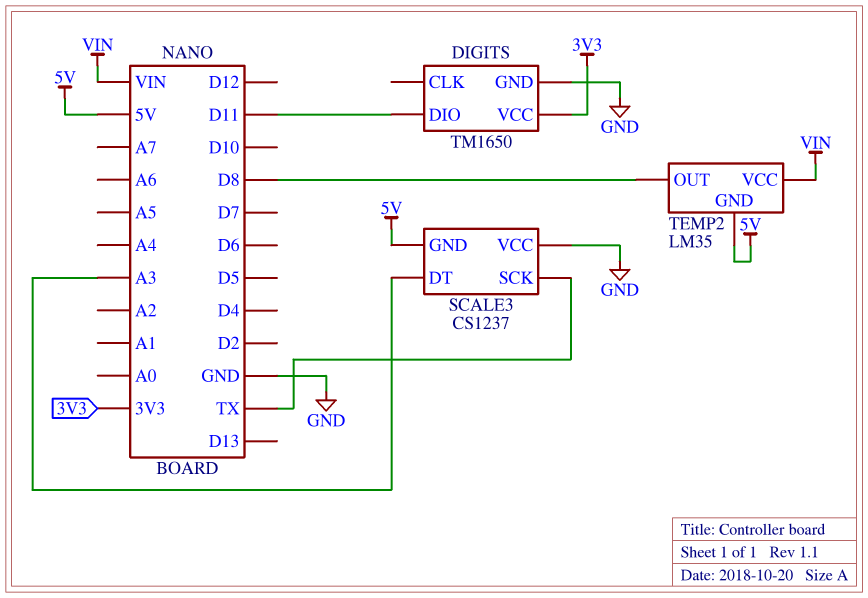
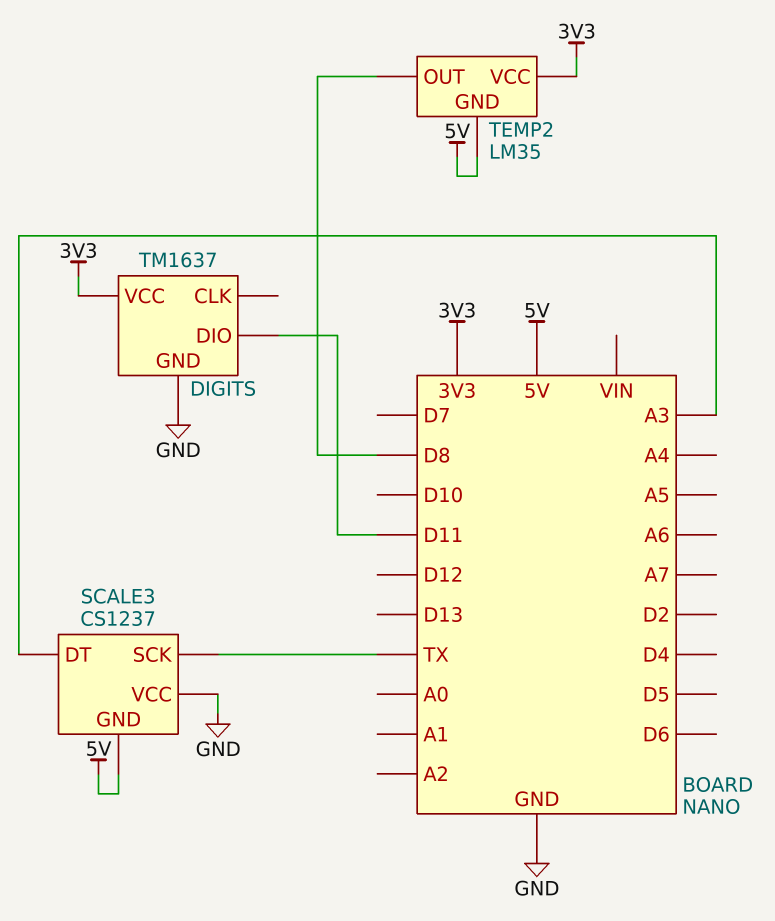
DIGITS: TM1650 -> TM1637
TEMP2 pin VCC: VIN -> 3V3

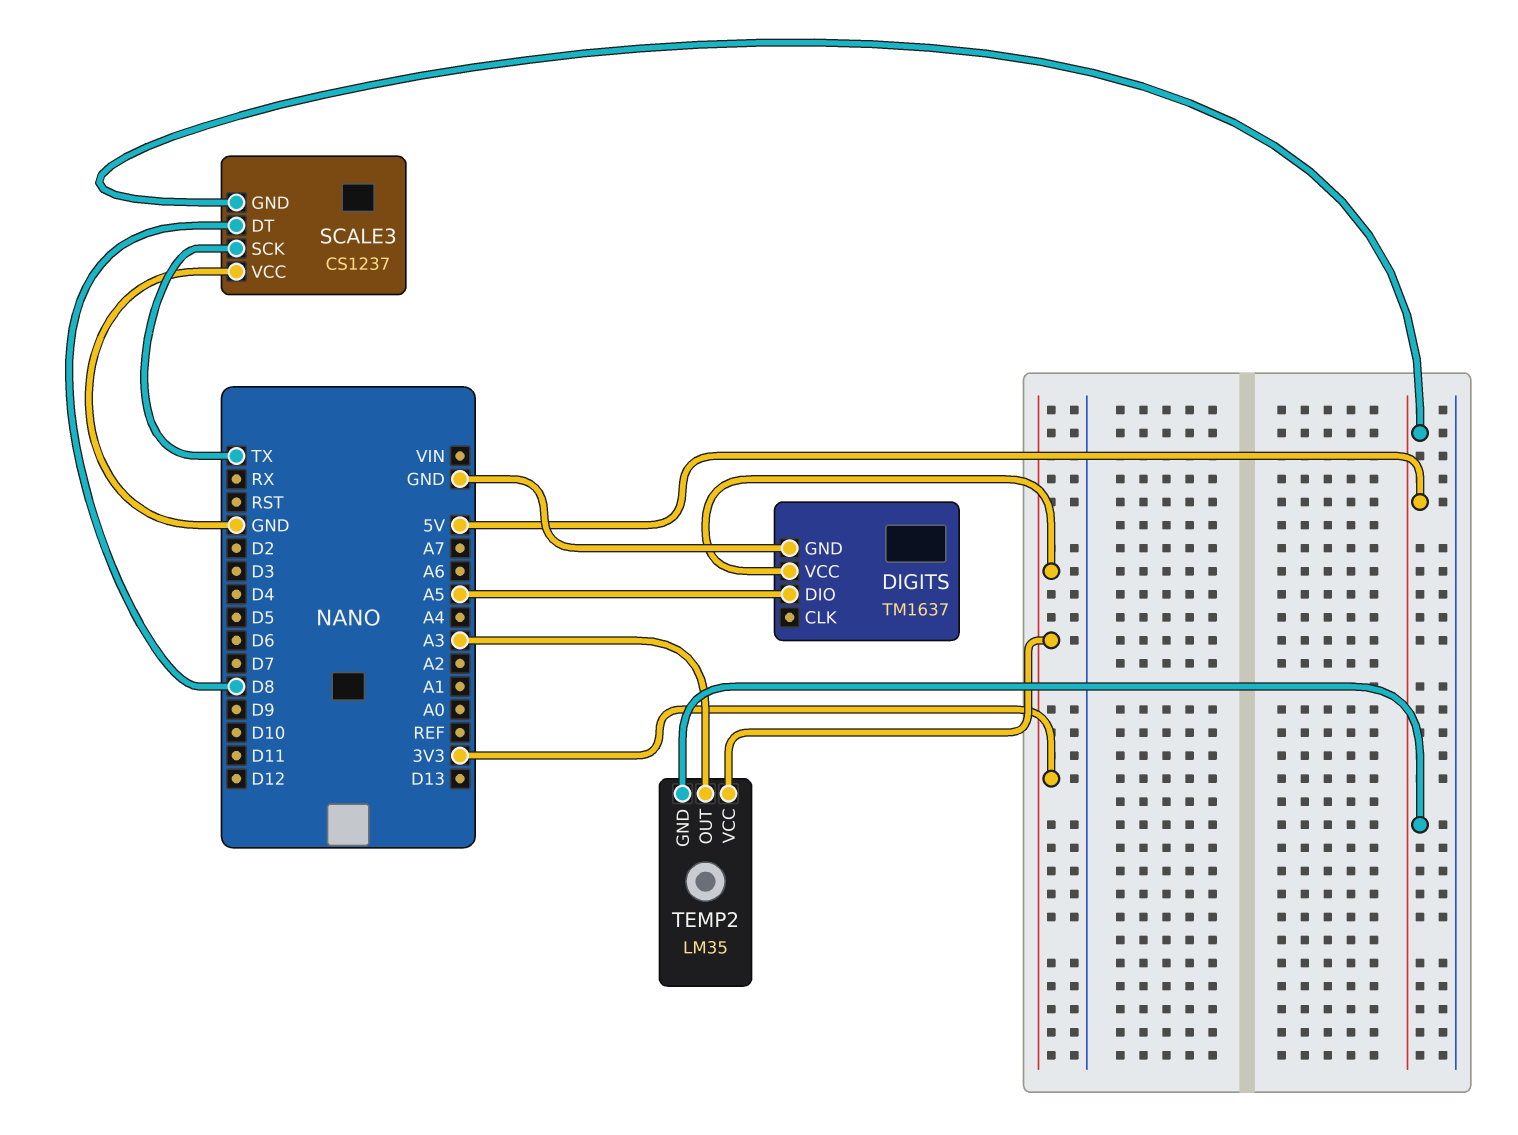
DIGITS pin DIO: D11 -> A5
SCALE3 pin DT: A3 -> D8
TEMP2 pin OUT: D8 -> A3

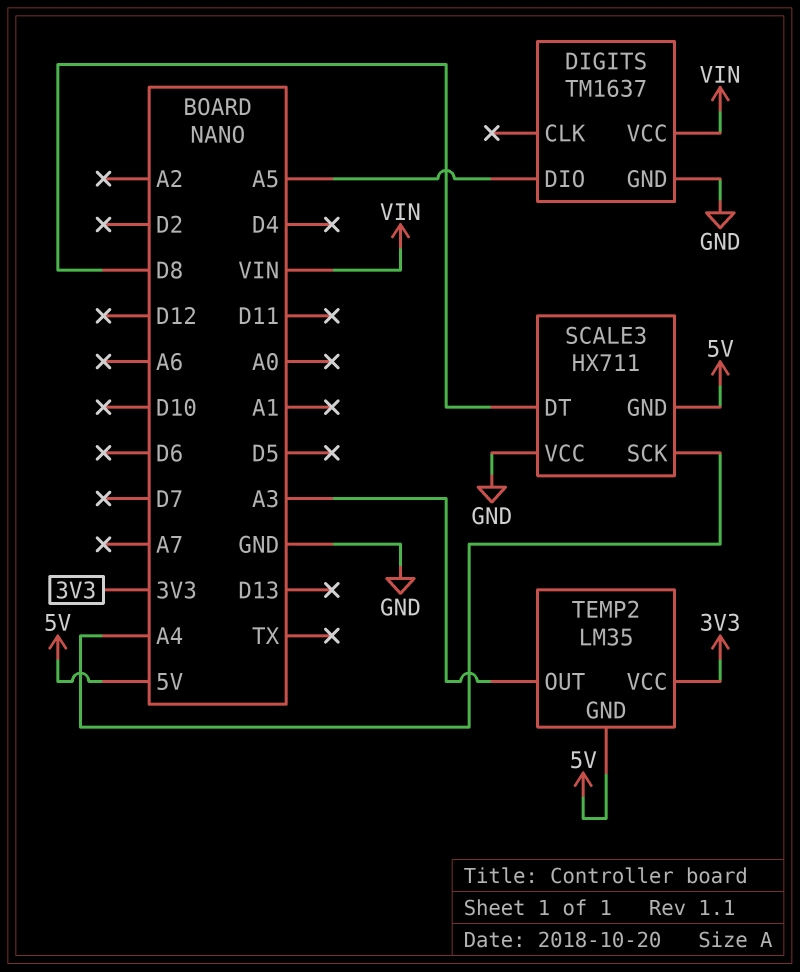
DIGITS pin VCC: 3V3 -> VIN
SCALE3: CS1237 -> HX711
SCALE3 pin SCK: TX -> A4

